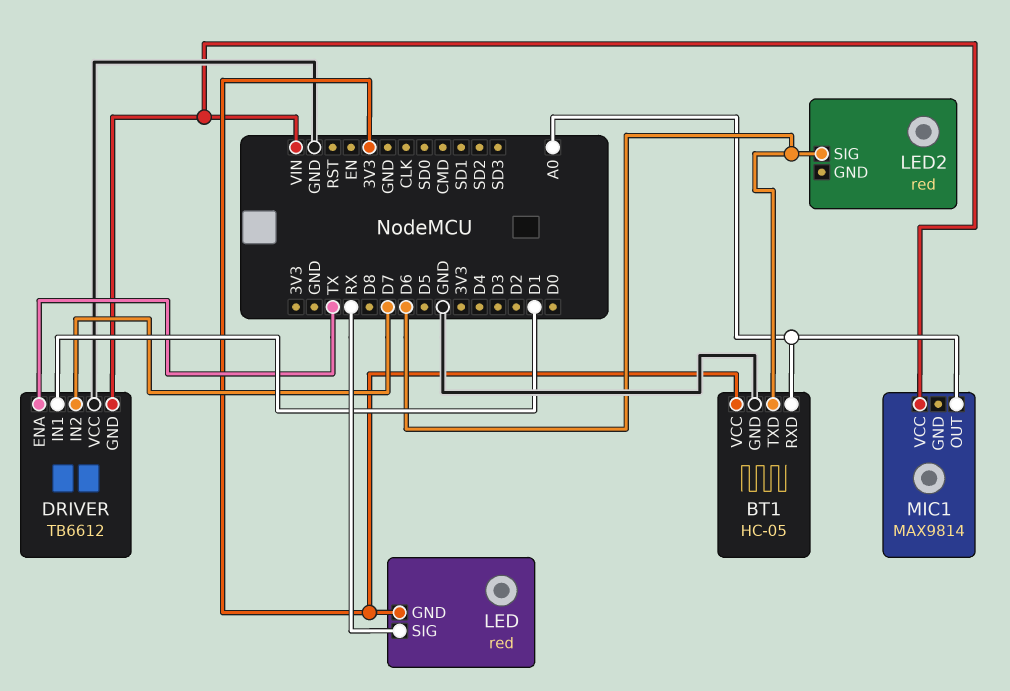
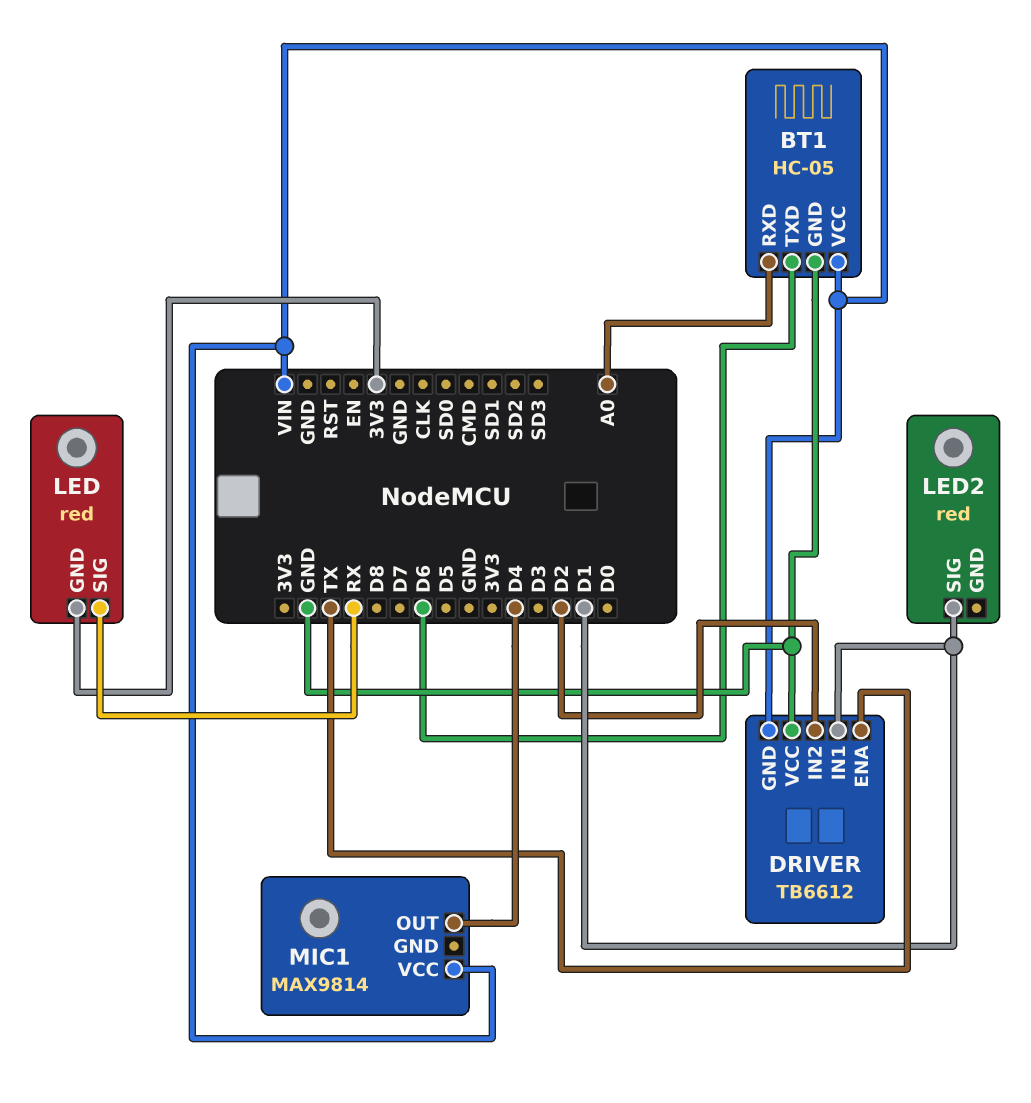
BT1 pin VCC: 3V3 -> VIN
DRIVER pin IN2: D7 -> D2
LED2 pin SIG: D6 -> D1
MIC1 pin OUT: A0 -> D4

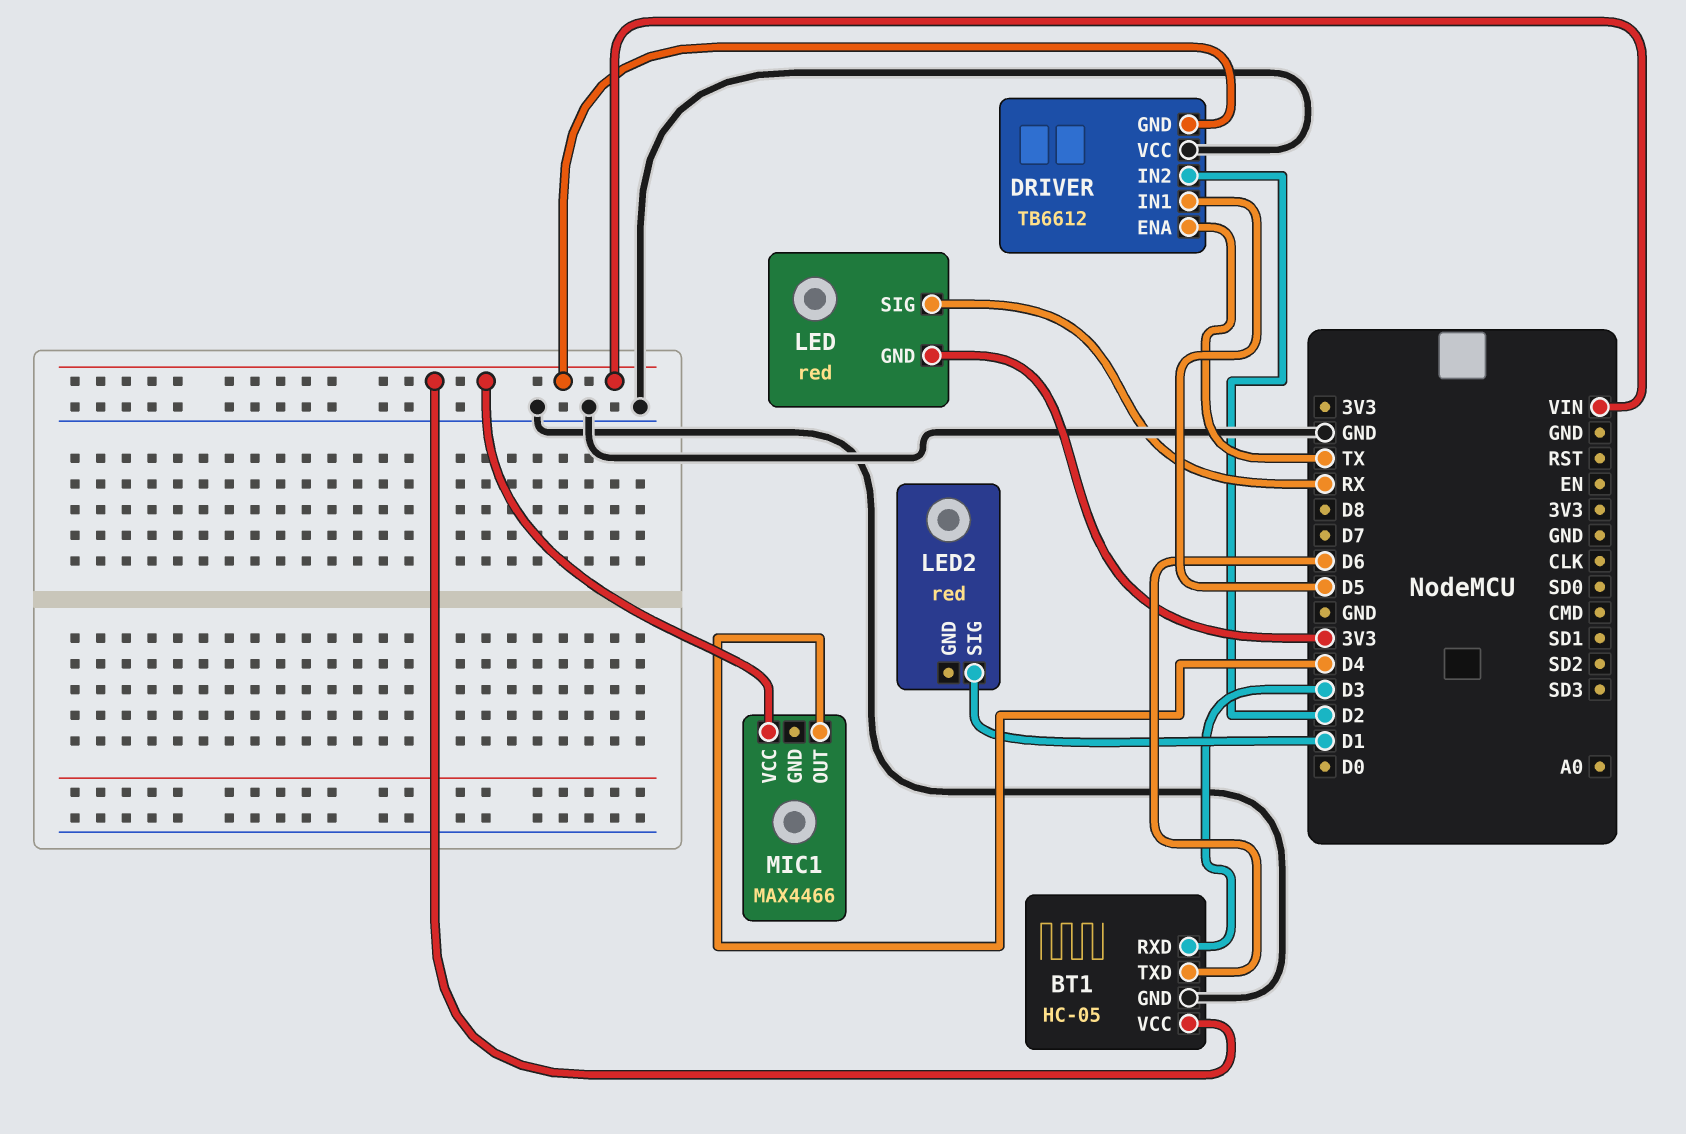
BT1 pin RXD: A0 -> D3
DRIVER pin IN1: D1 -> D5
MIC1: MAX9814 -> MAX4466

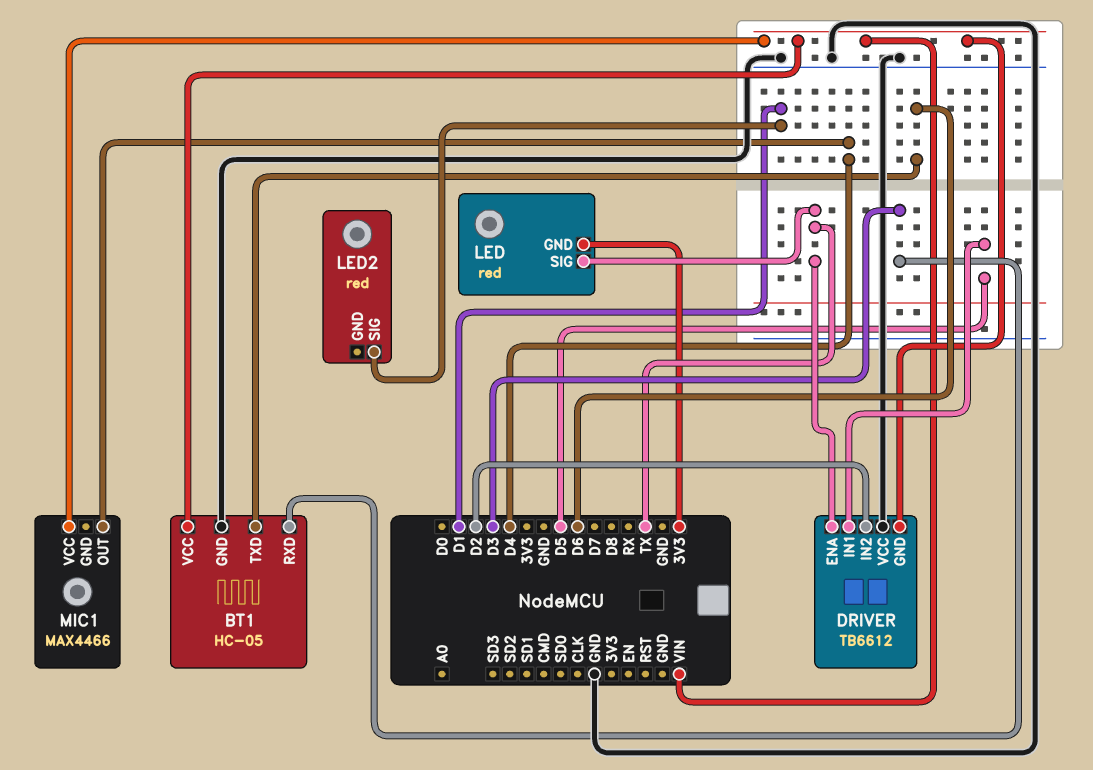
LED pin SIG: RX -> TX

